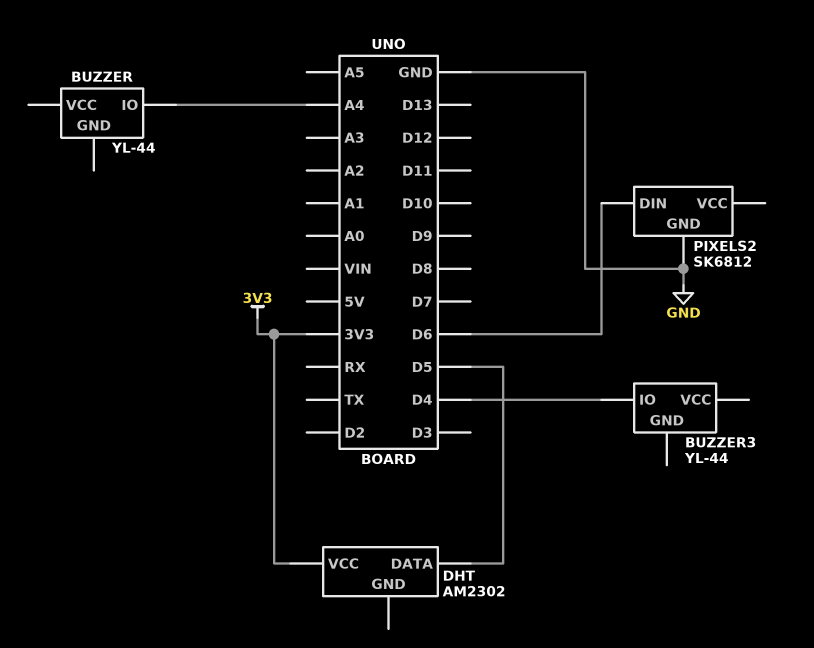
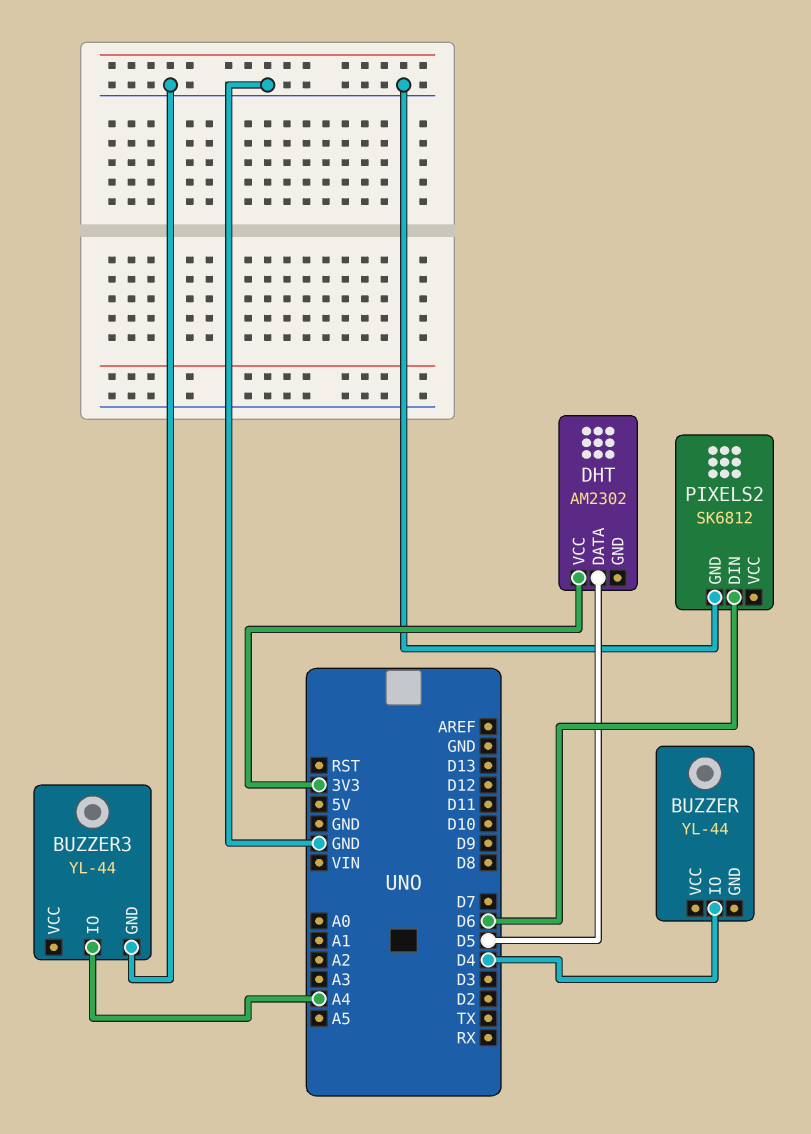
BUZZER pin IO: A4 -> D4
BUZZER3 pin GND: none -> GND
BUZZER3 pin IO: D4 -> A4

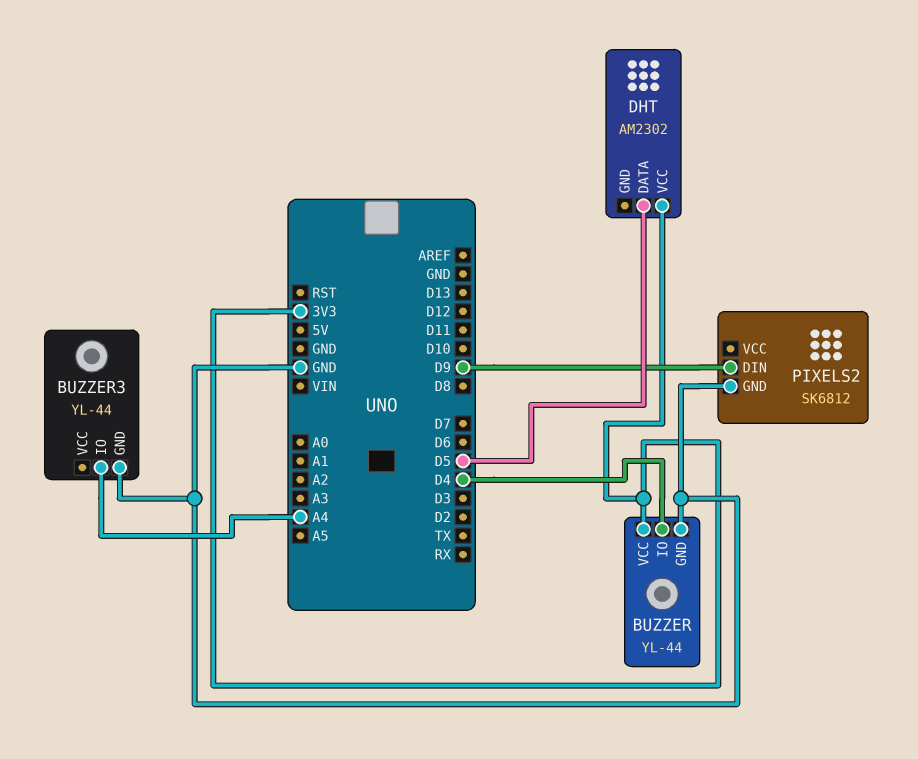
BUZZER pin GND: none -> GND
BUZZER pin VCC: none -> 3V3
PIXELS2 pin DIN: D6 -> D9

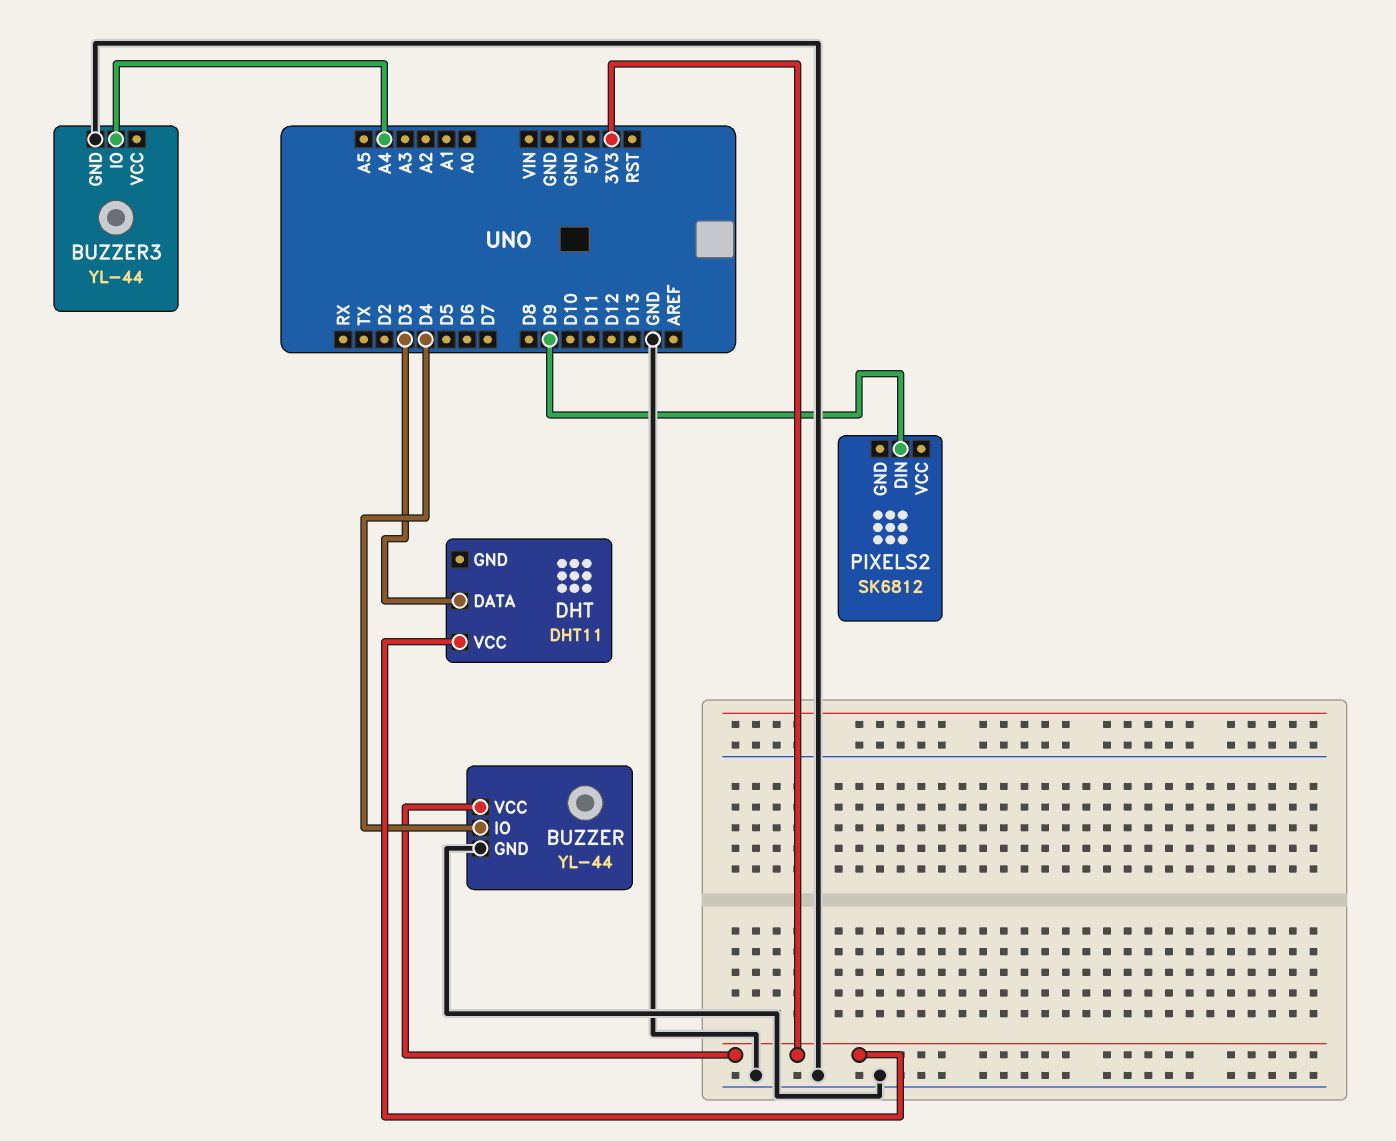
DHT: AM2302 -> DHT11
DHT pin DATA: D5 -> D3
PIXELS2 pin GND: GND -> none

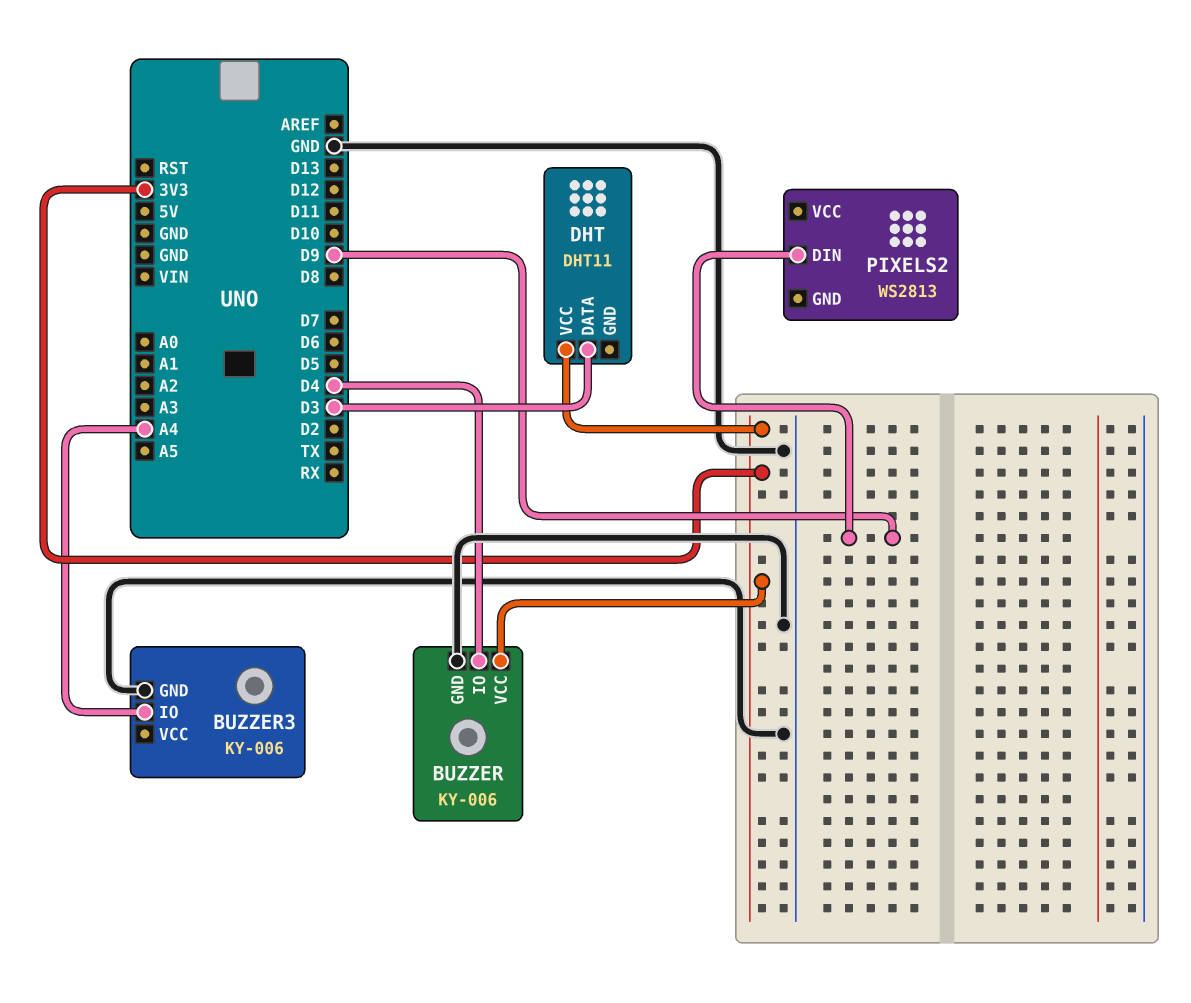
BUZZER: YL-44 -> KY-006
BUZZER3: YL-44 -> KY-006
PIXELS2: SK6812 -> WS2813

